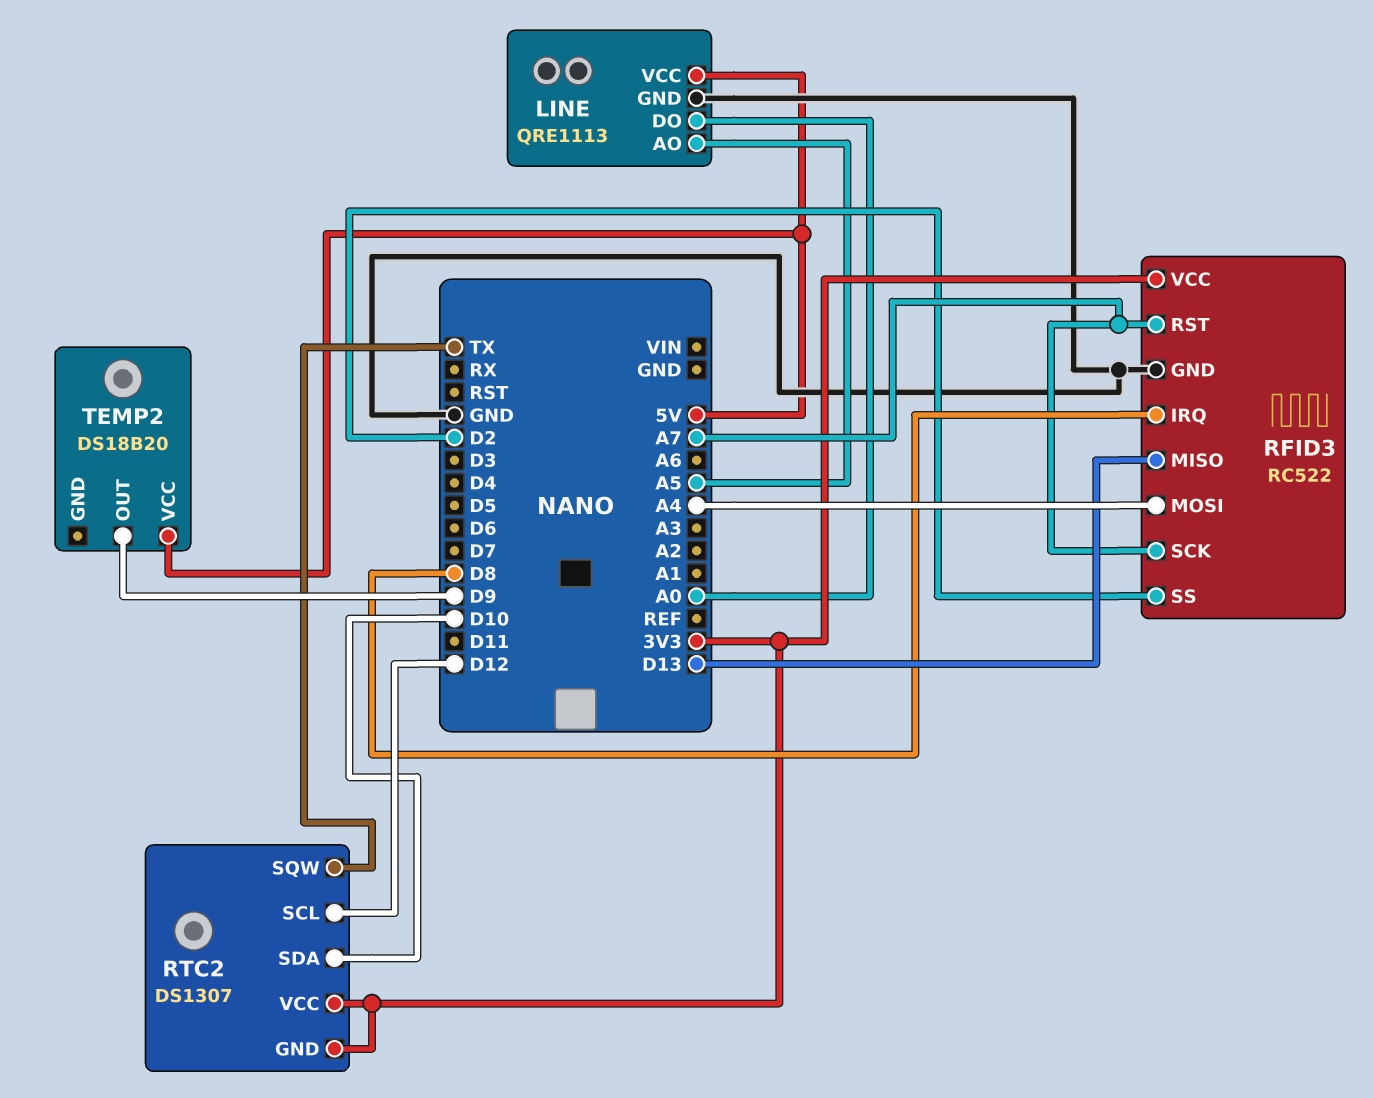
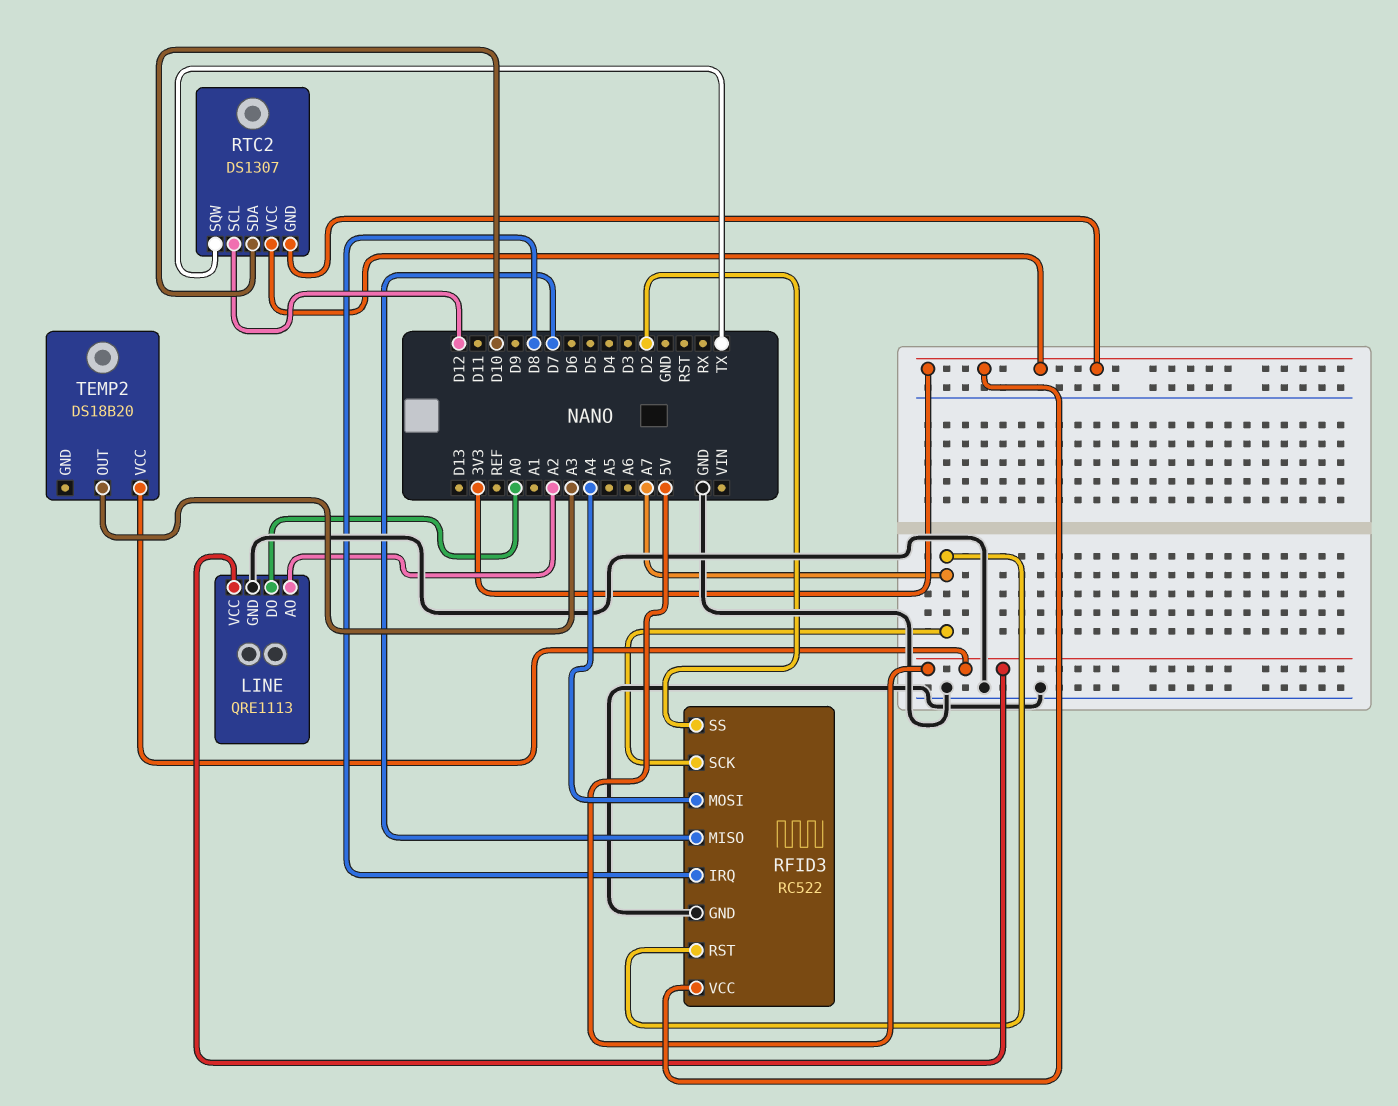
LINE pin AO: A5 -> A2
RFID3 pin MISO: D13 -> D7
TEMP2 pin OUT: D9 -> A3

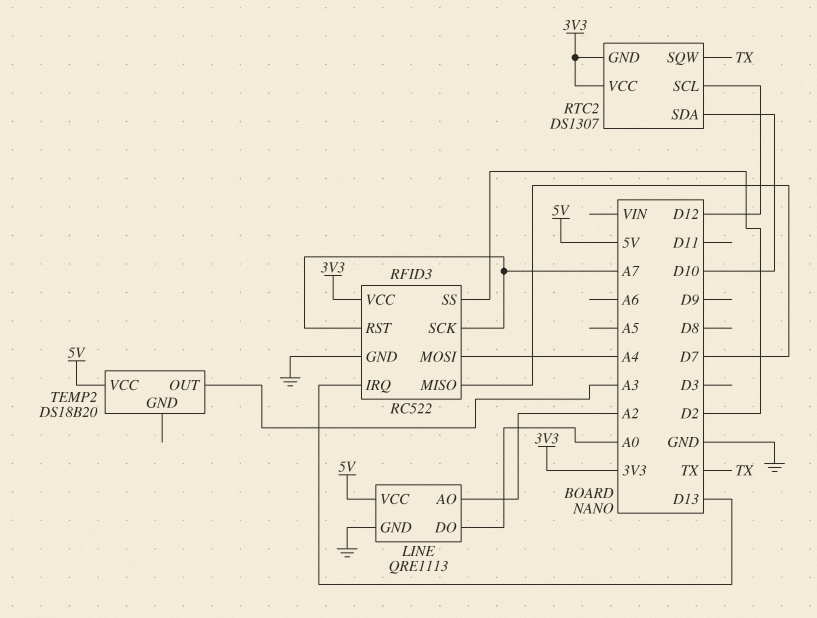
RFID3 pin IRQ: D8 -> D13

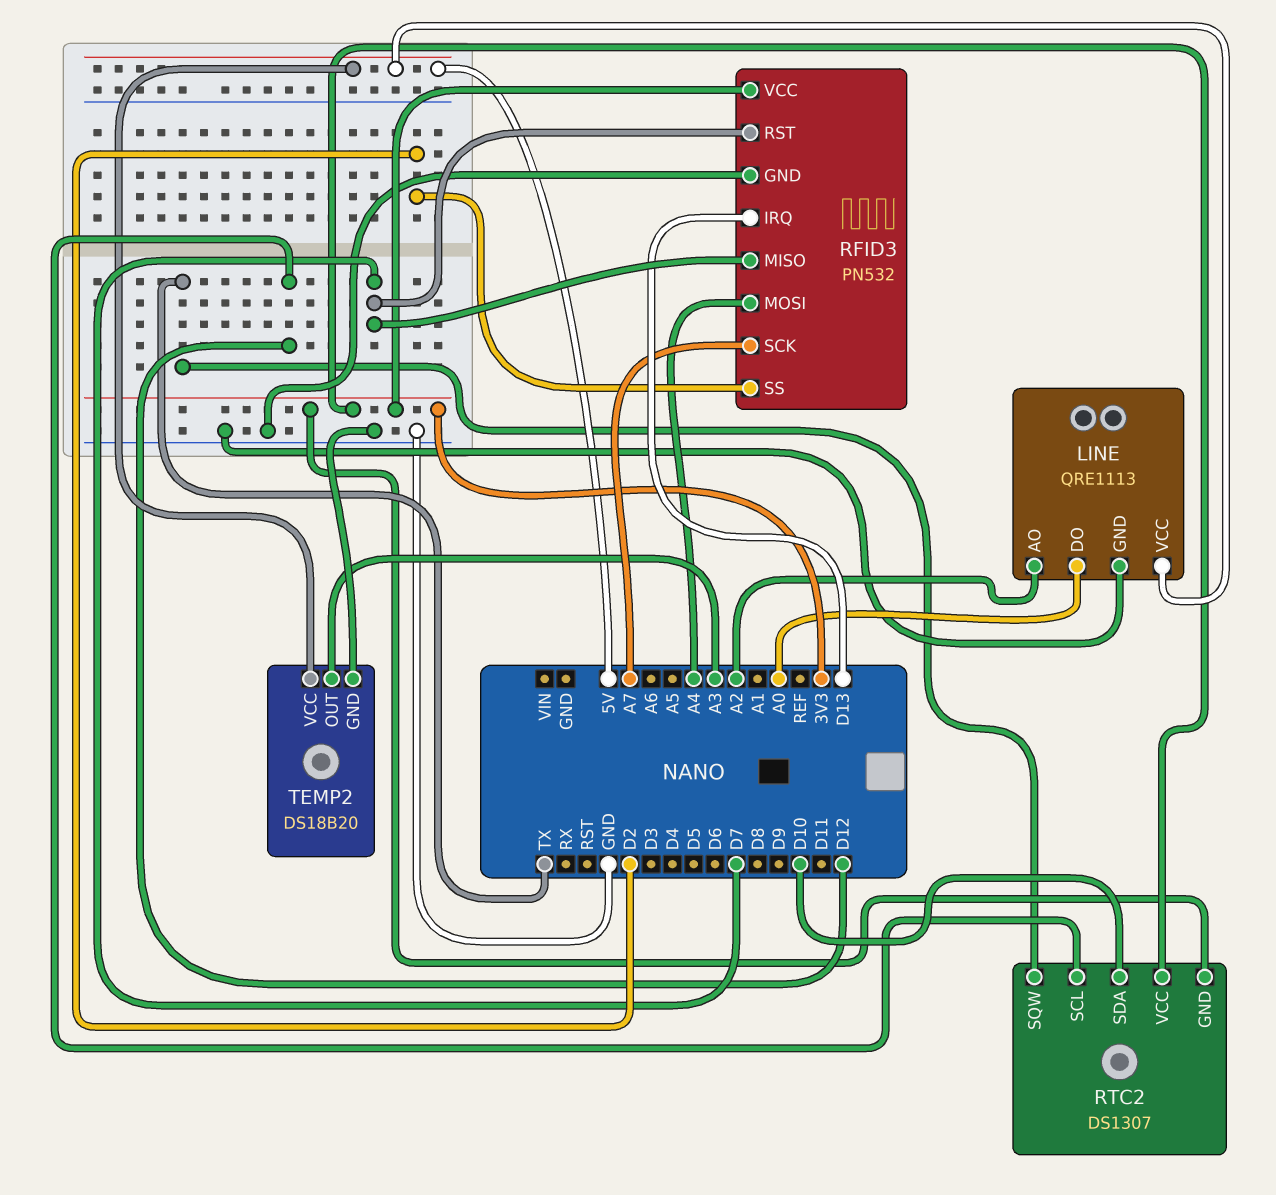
RFID3: RC522 -> PN532
RFID3 pin RST: A7 -> D7
TEMP2 pin GND: none -> GND

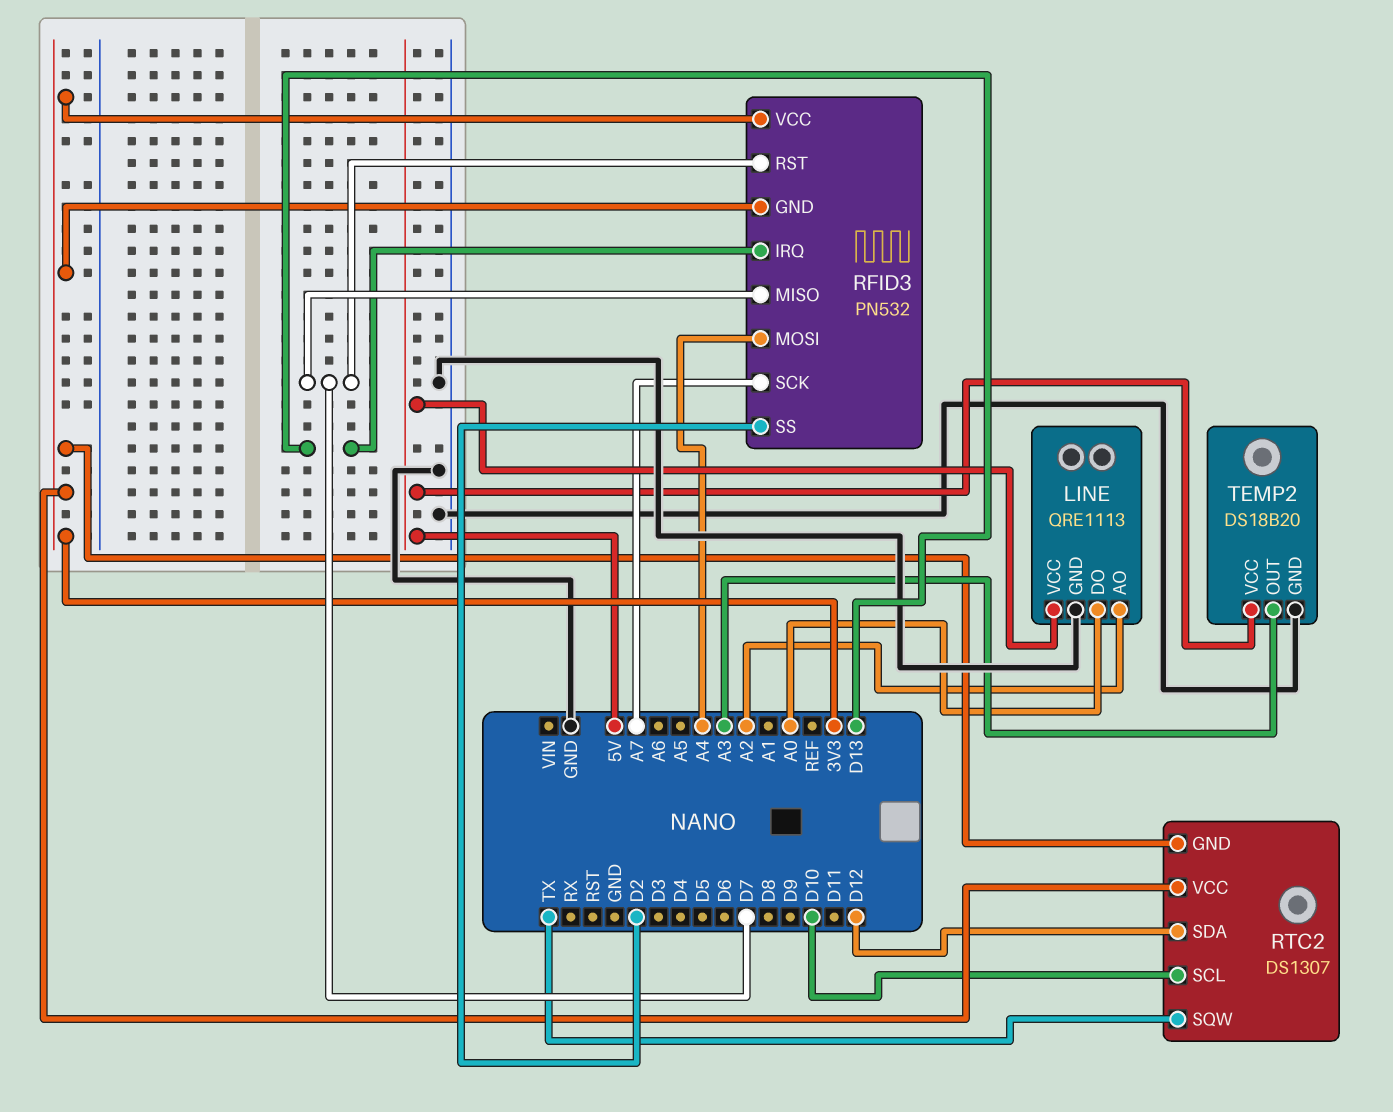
RFID3 pin GND: GND -> 3V3
RTC2 pin SCL: D12 -> D10
RTC2 pin SDA: D10 -> D12

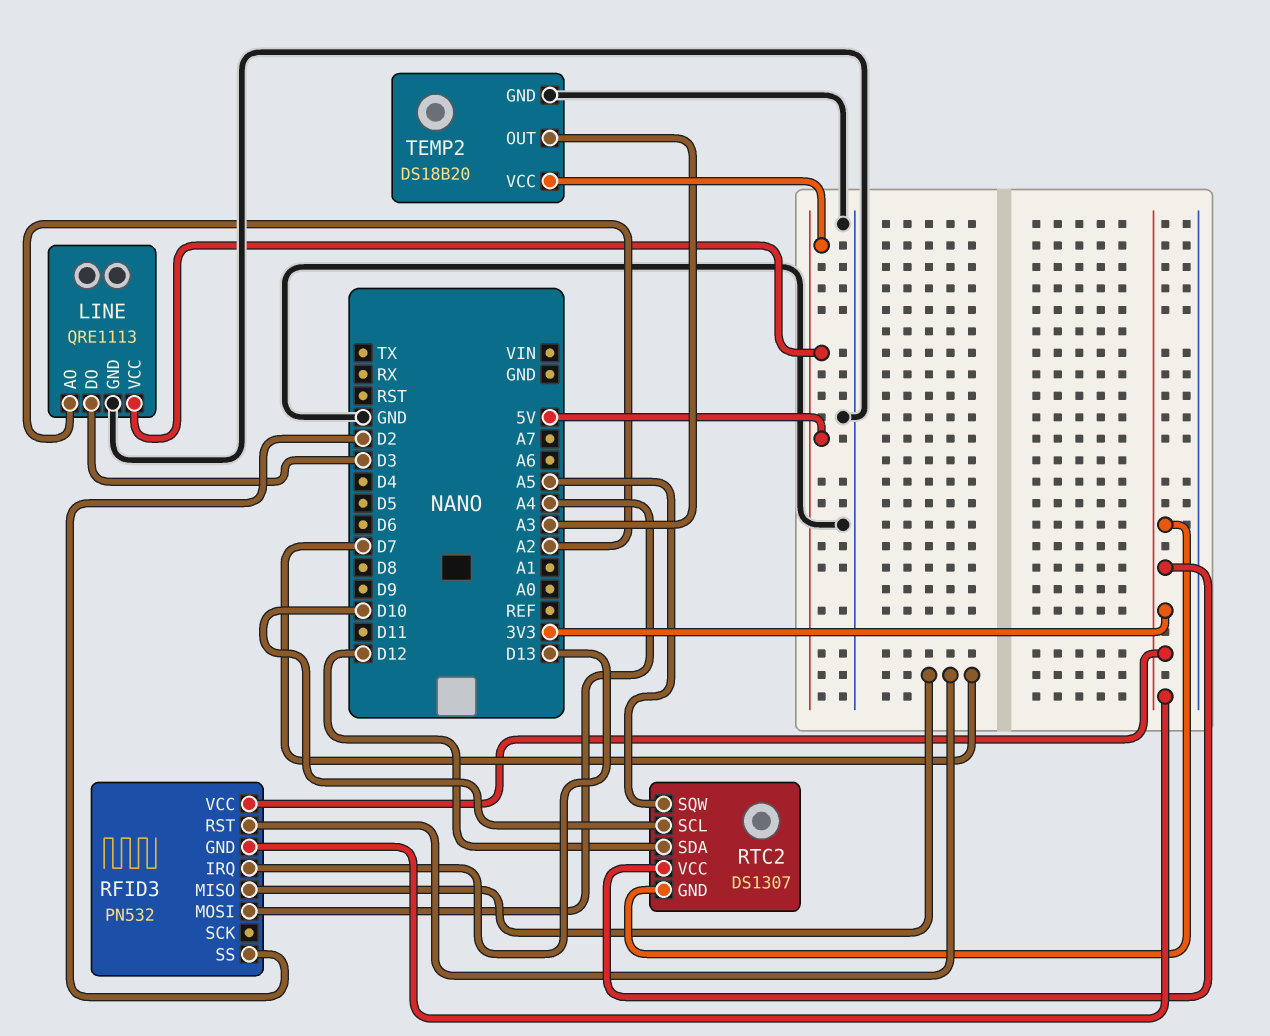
LINE pin DO: A0 -> D3
RFID3 pin SCK: A7 -> none
RTC2 pin SQW: TX -> A5

